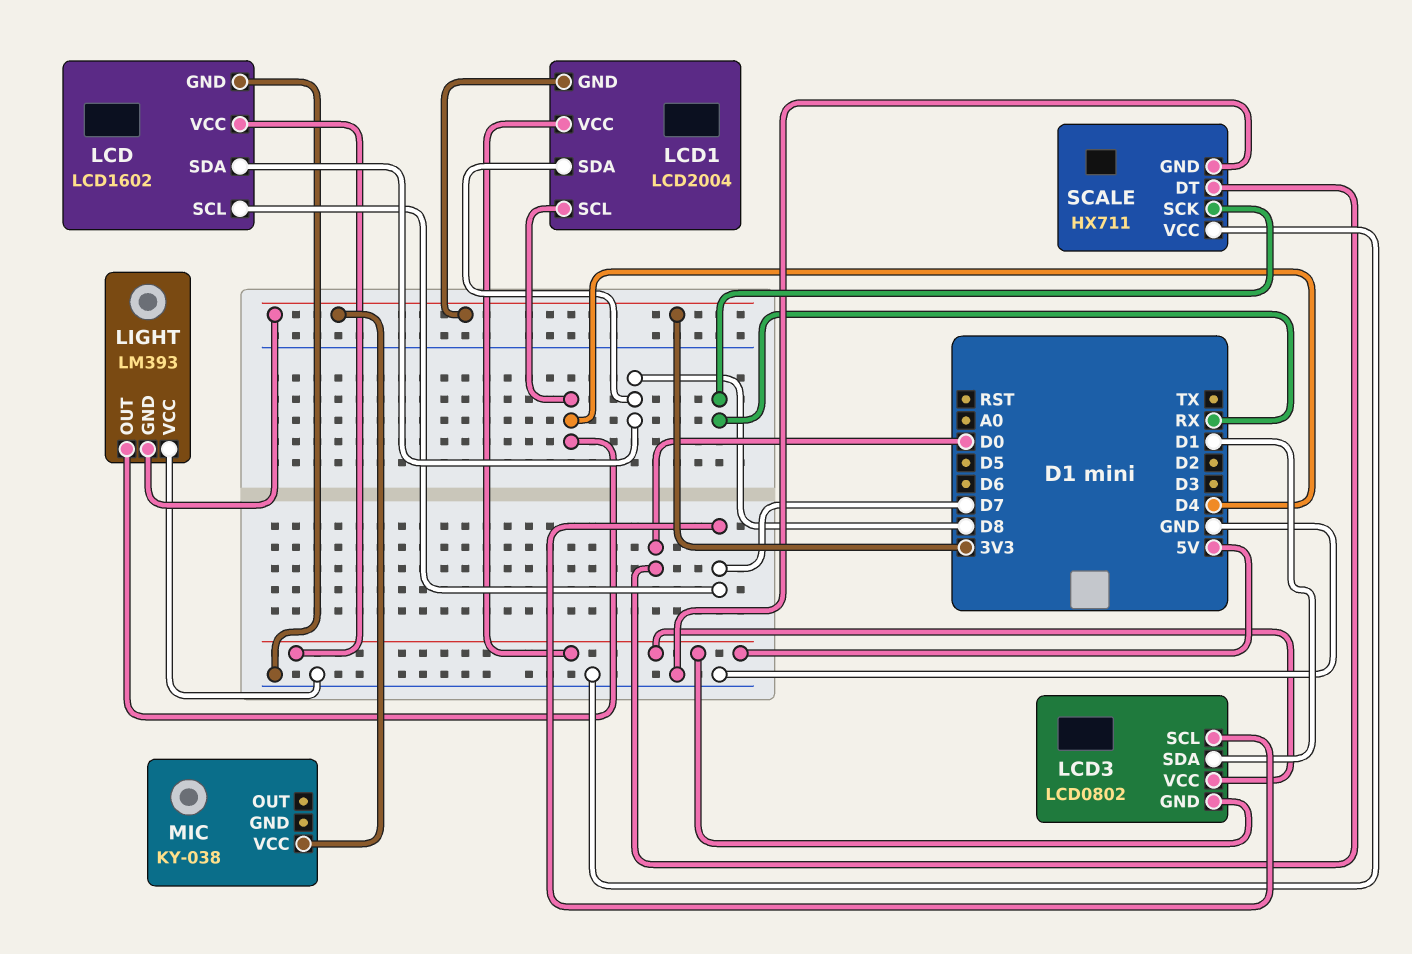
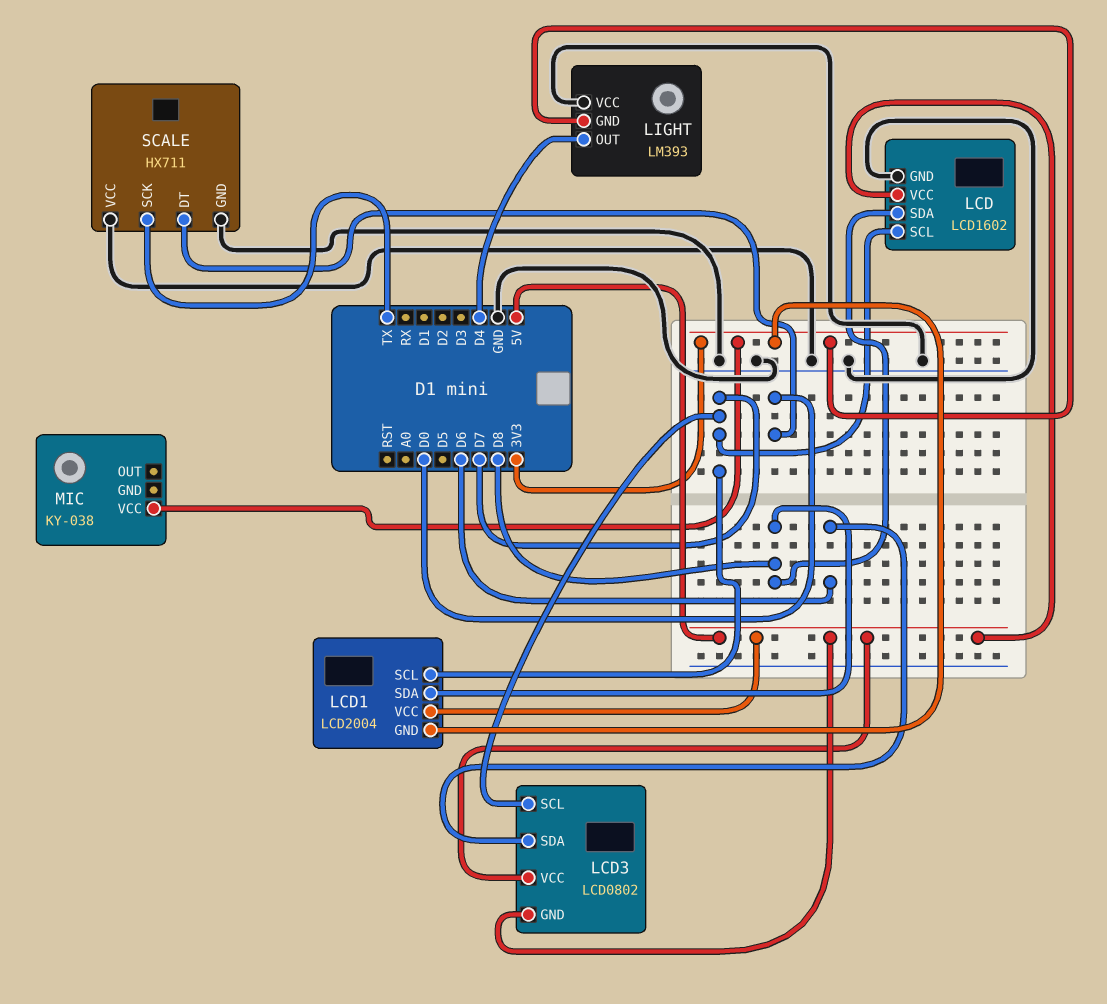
LCD1 pin SCL: D4 -> D7
LCD3 pin SDA: D1 -> D6
SCALE pin SCK: RX -> TX

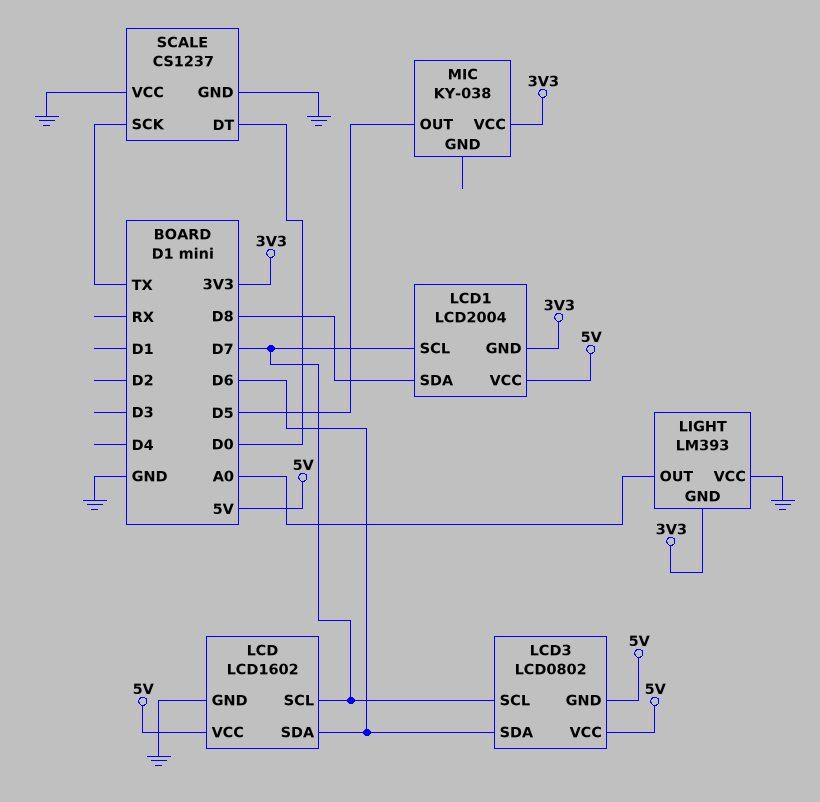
LCD pin SDA: D8 -> D6
LIGHT pin OUT: D4 -> A0
MIC pin OUT: none -> D5
SCALE: HX711 -> CS1237

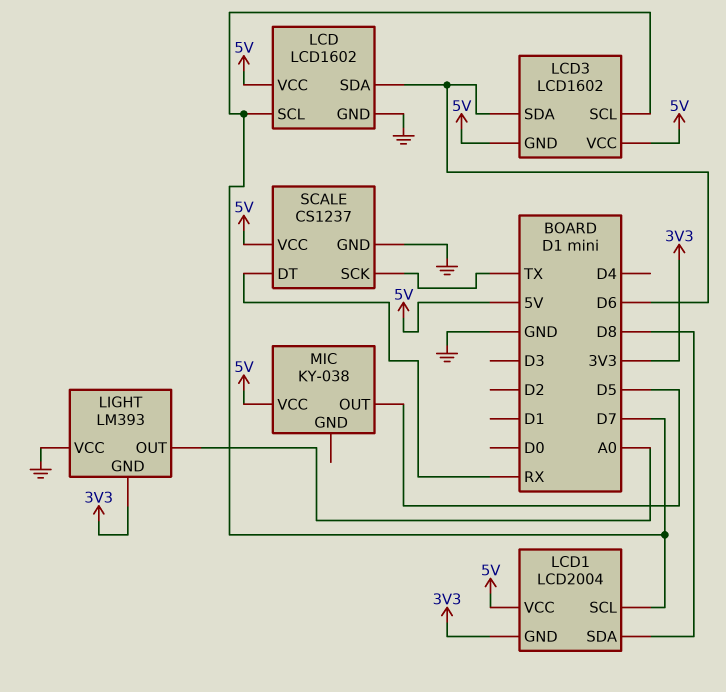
LCD3: LCD0802 -> LCD1602
MIC pin VCC: 3V3 -> 5V
SCALE pin DT: D0 -> RX
SCALE pin VCC: GND -> 5V

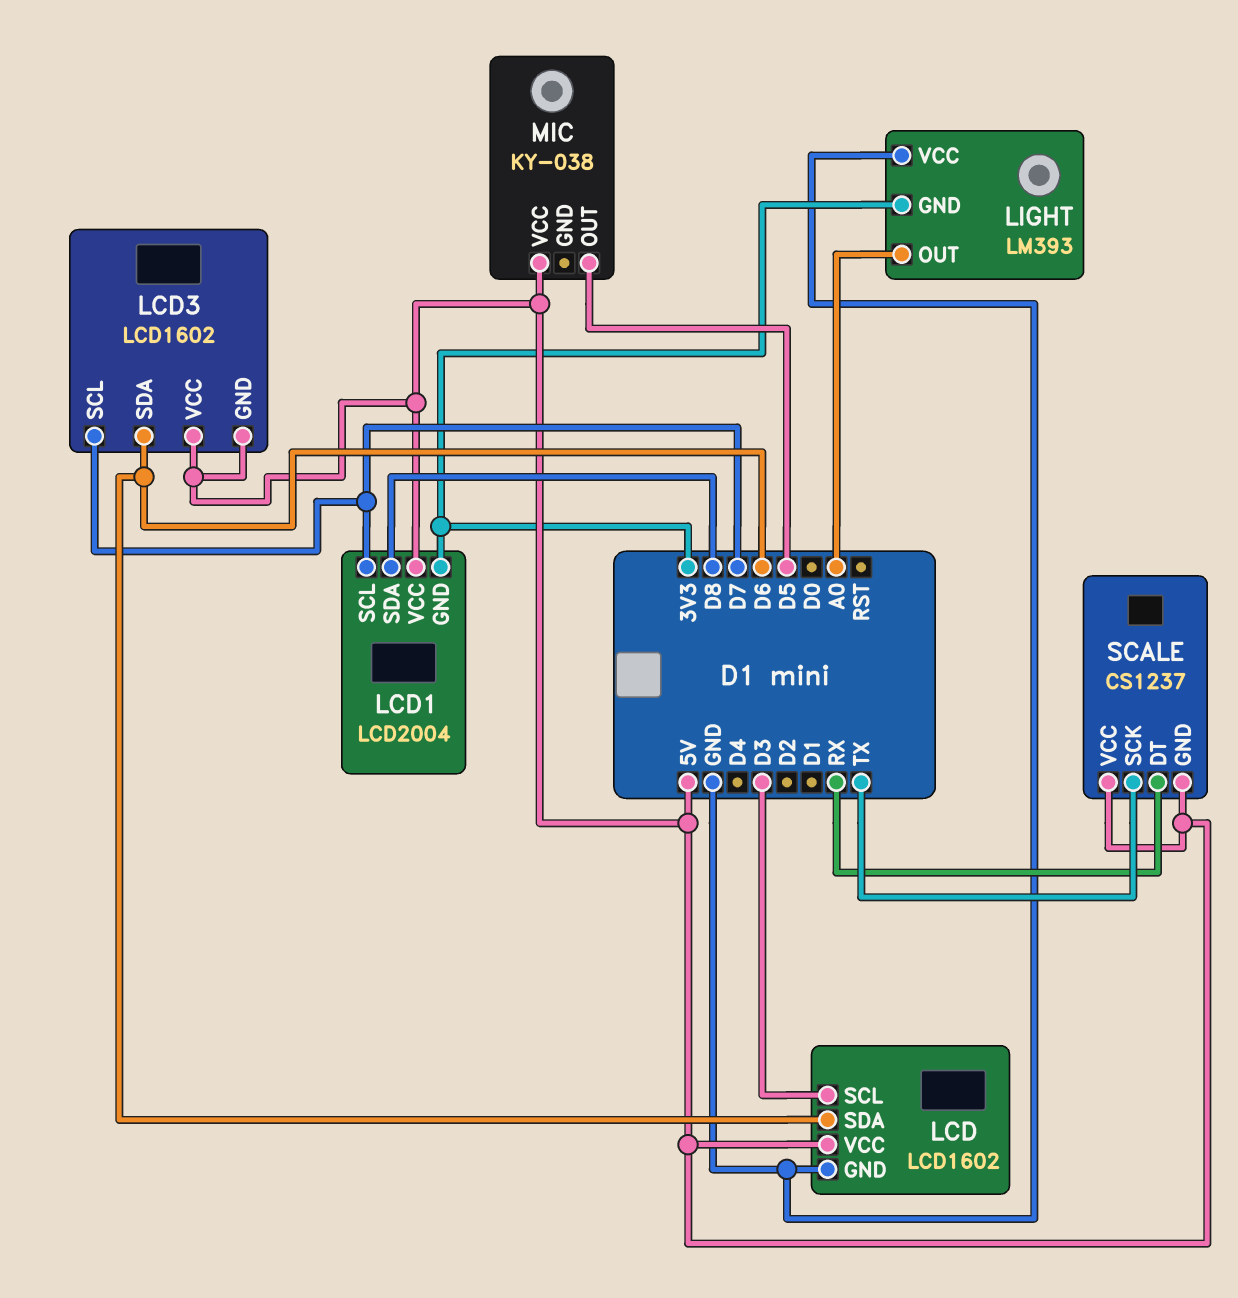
LCD pin SCL: D7 -> D3
SCALE pin GND: GND -> 5V

